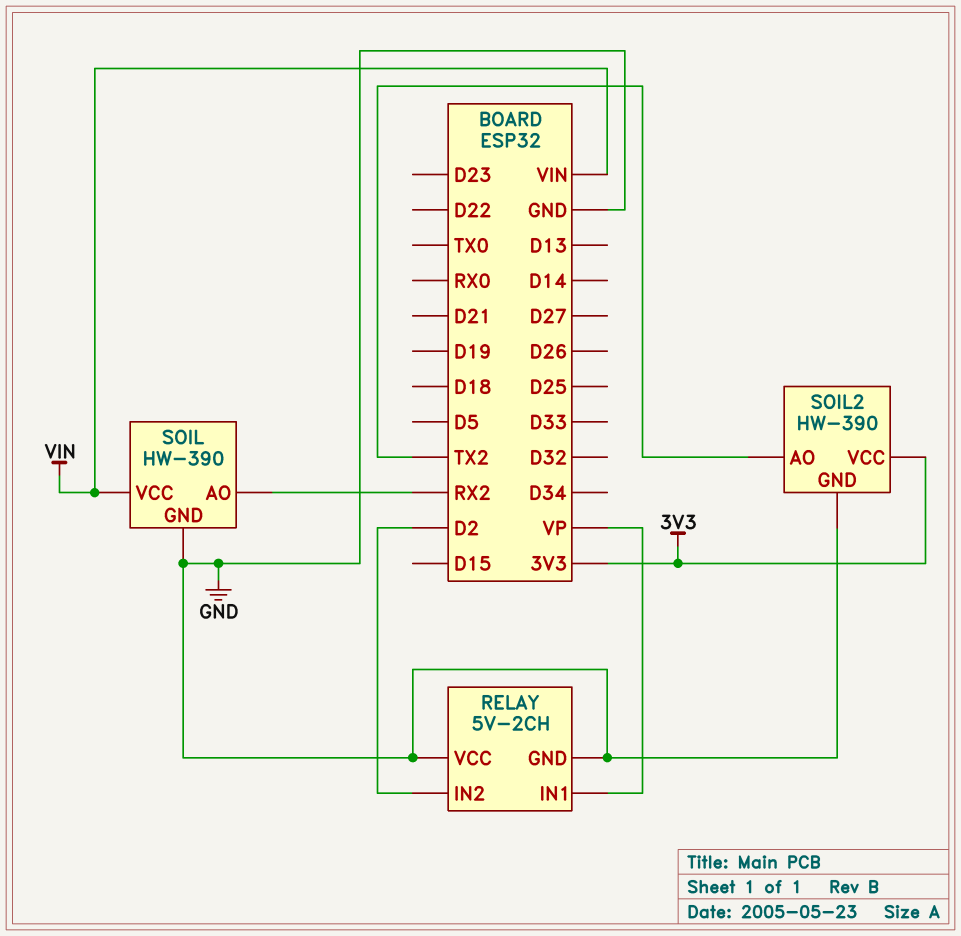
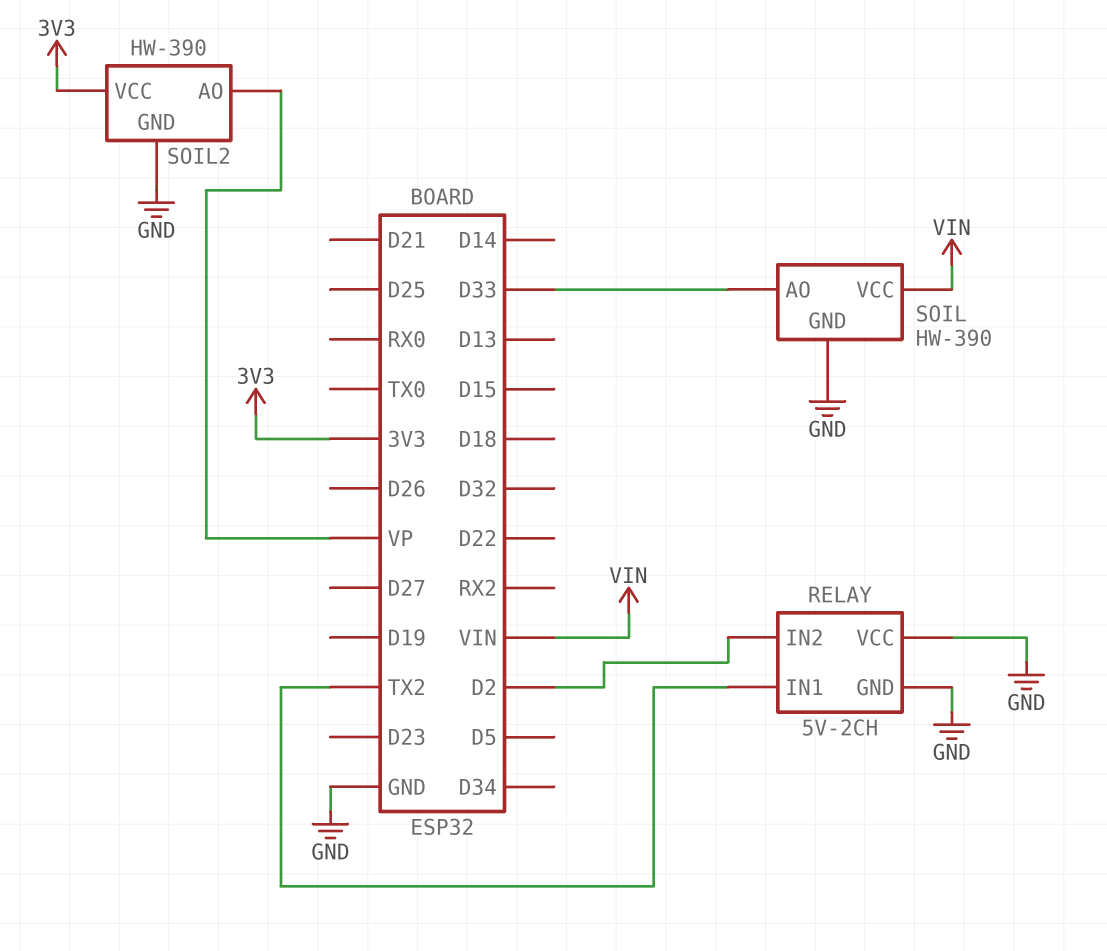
RELAY pin IN1: VP -> TX2
SOIL pin AO: RX2 -> D33
SOIL2 pin AO: TX2 -> VP

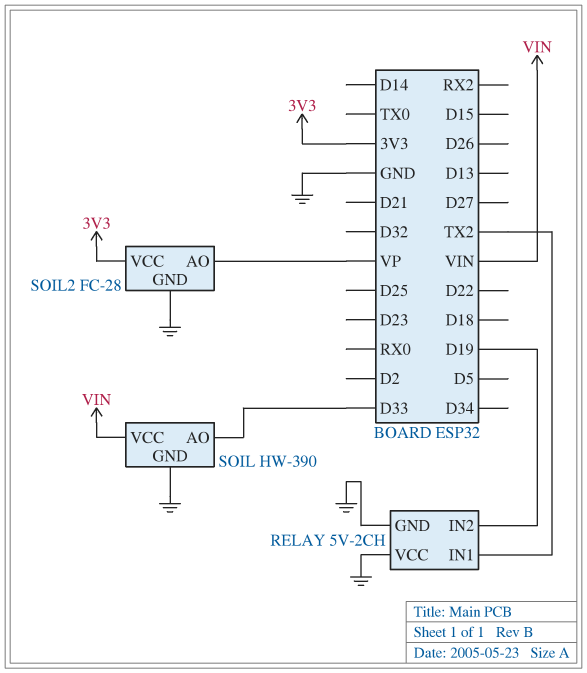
RELAY pin IN2: D2 -> D19
SOIL2: HW-390 -> FC-28

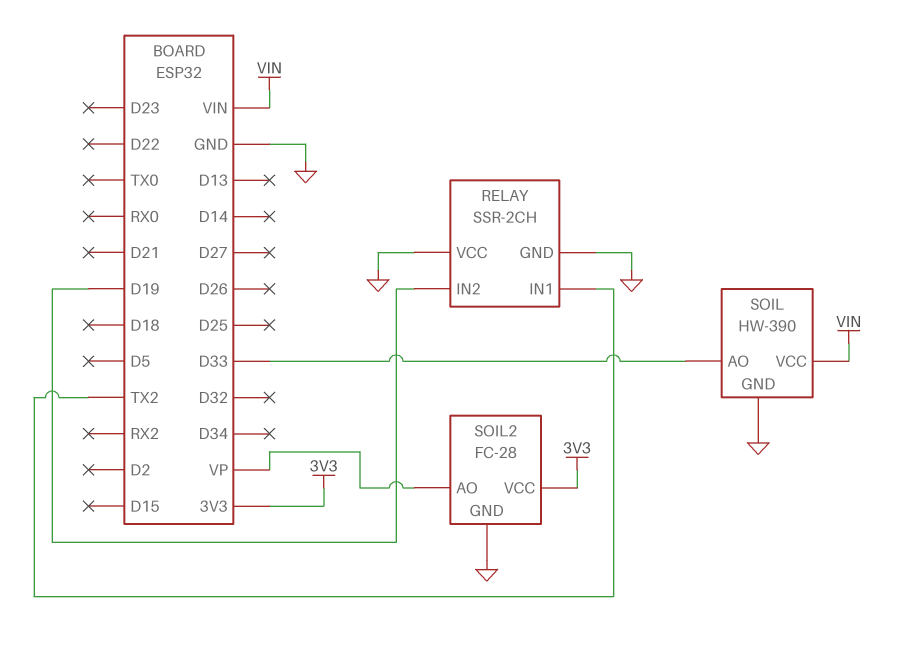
RELAY: 5V-2CH -> SSR-2CH

